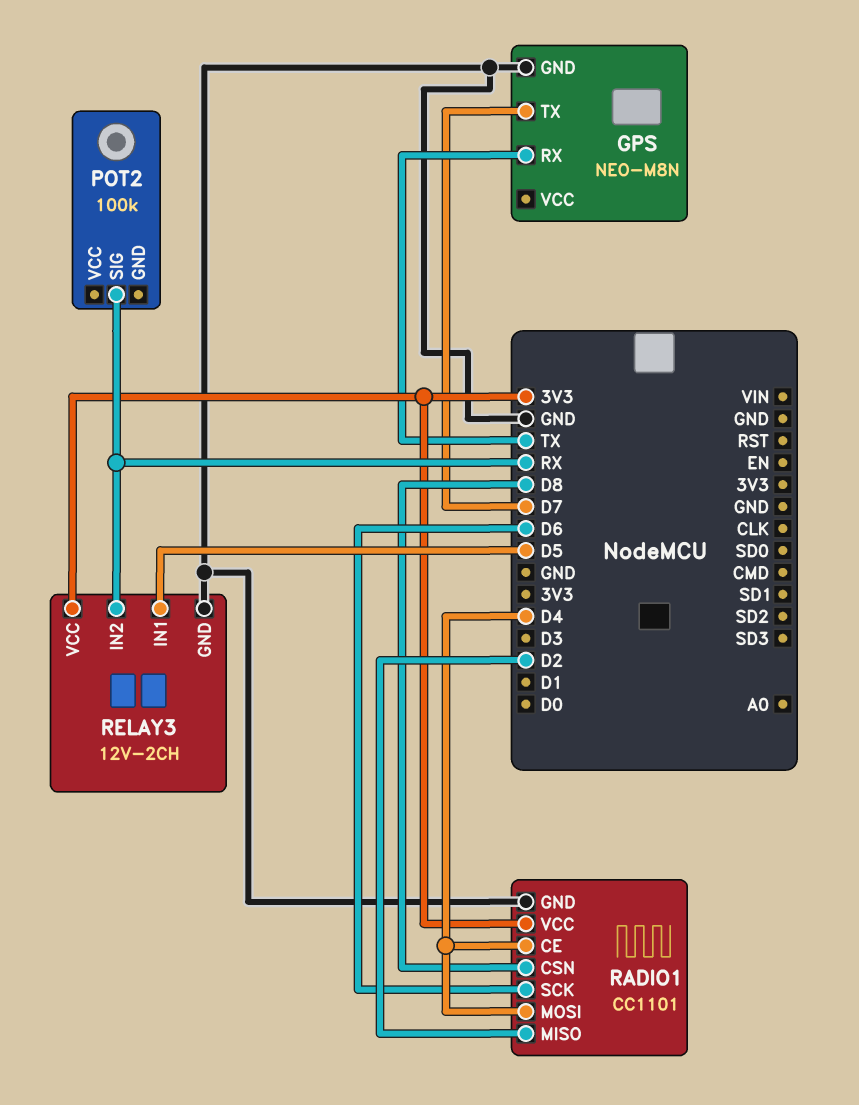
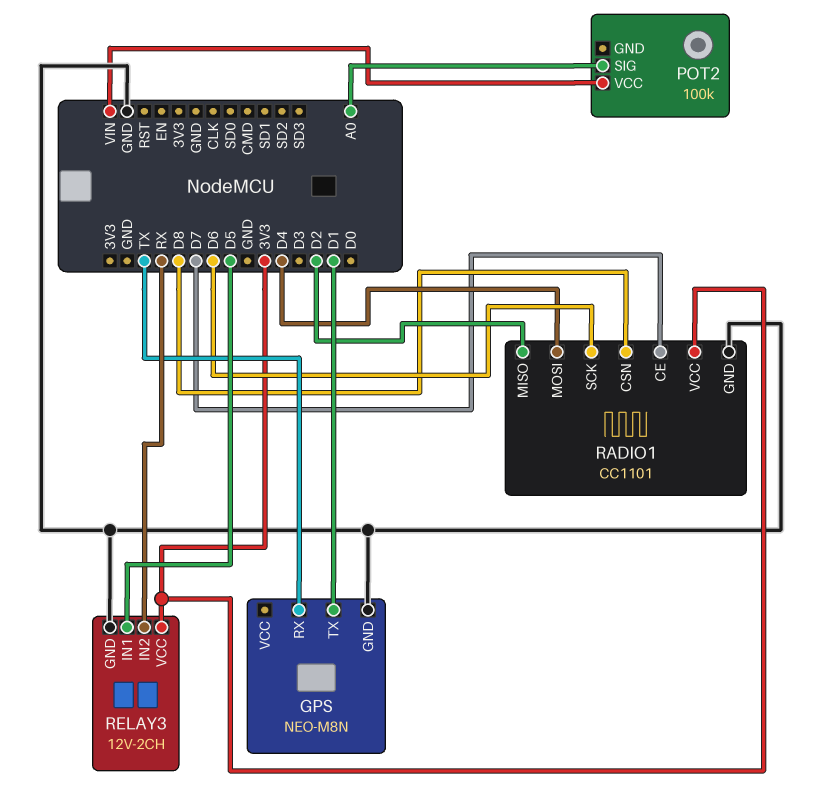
GPS pin TX: D7 -> D1
POT2 pin SIG: RX -> A0
POT2 pin VCC: none -> VIN
RADIO1 pin CE: D4 -> D7

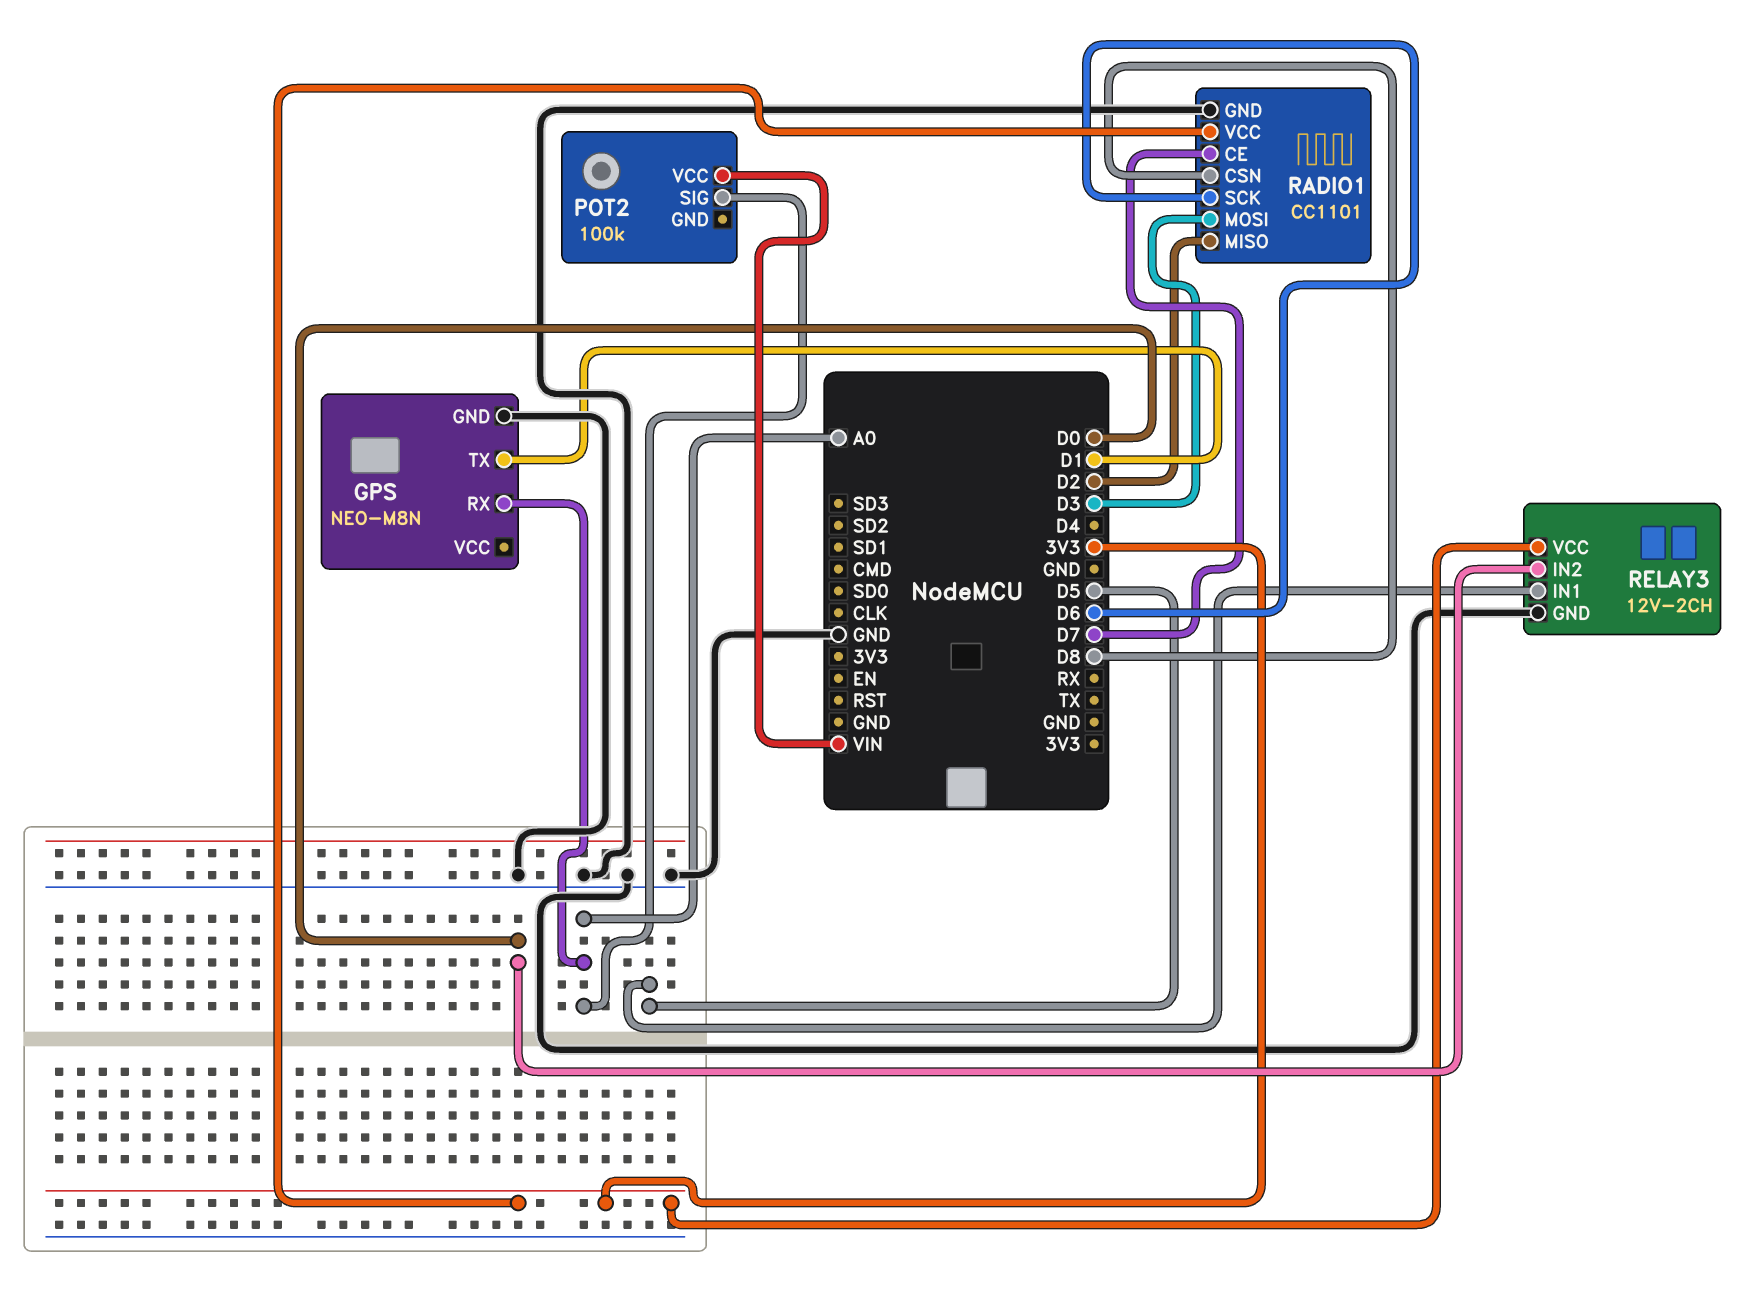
GPS pin RX: TX -> A0
RADIO1 pin MOSI: D4 -> D3
RELAY3 pin IN2: RX -> D0

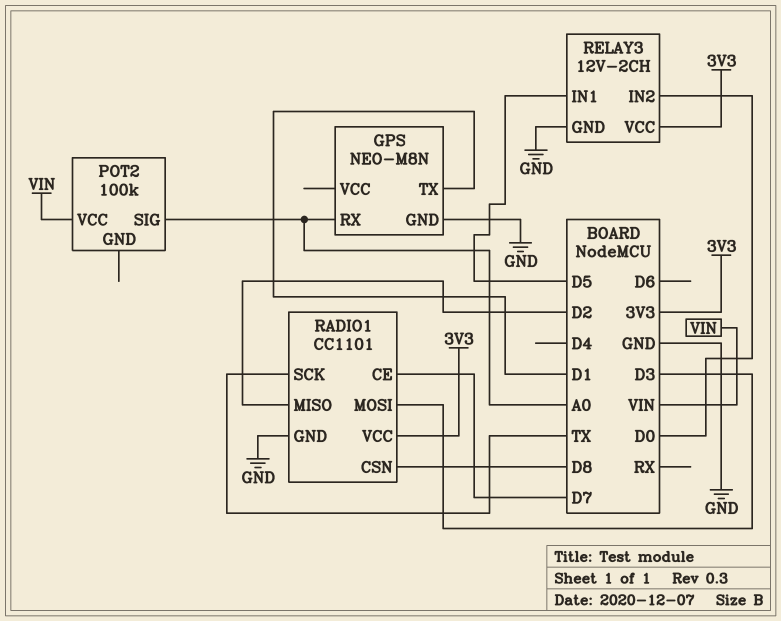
RADIO1 pin SCK: D6 -> TX

